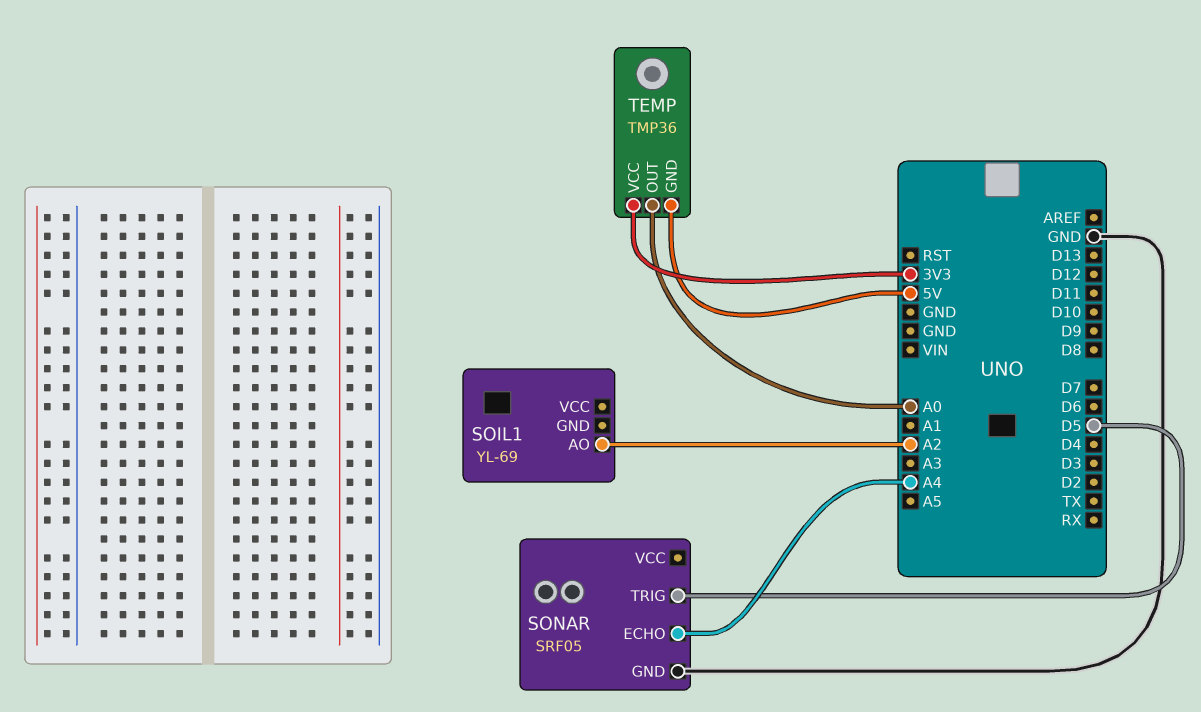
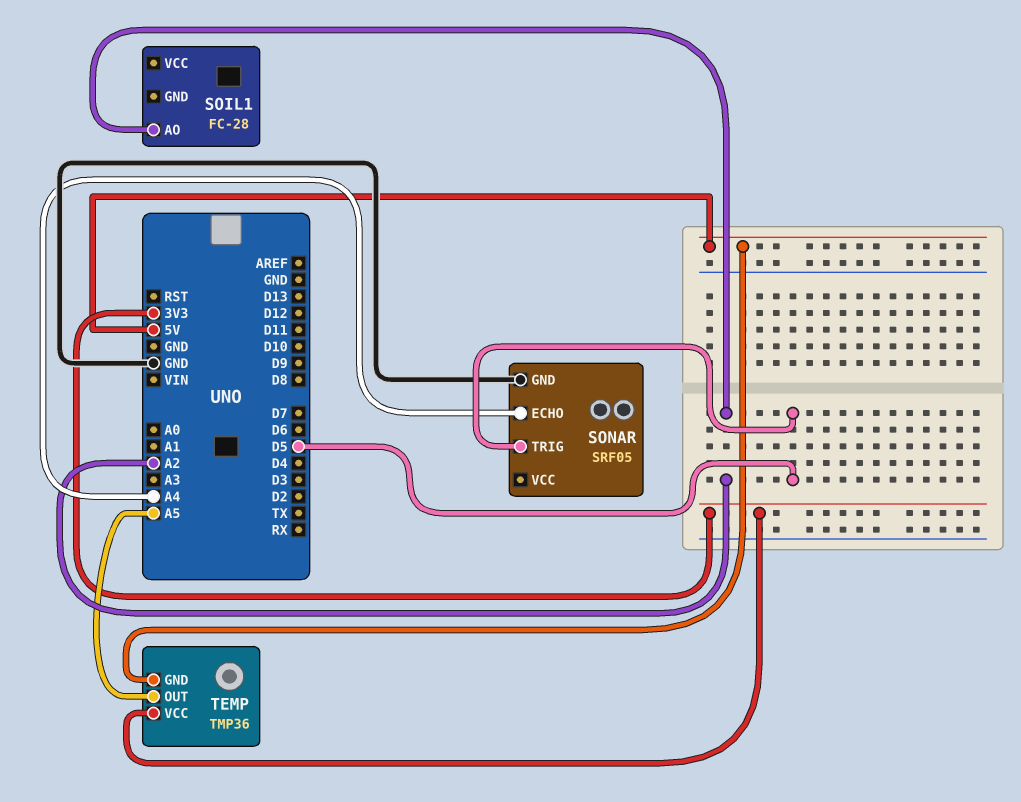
SOIL1: YL-69 -> FC-28
TEMP pin OUT: A0 -> A5

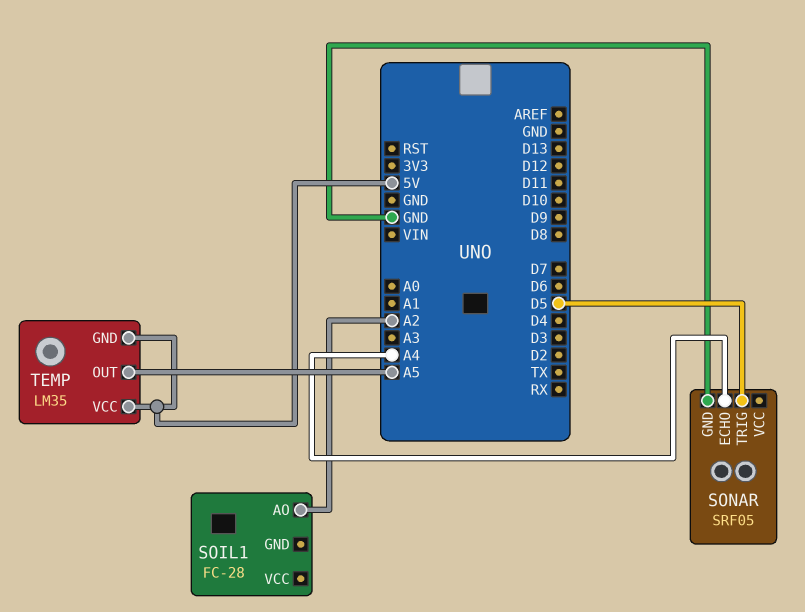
TEMP: TMP36 -> LM35
TEMP pin VCC: 3V3 -> 5V

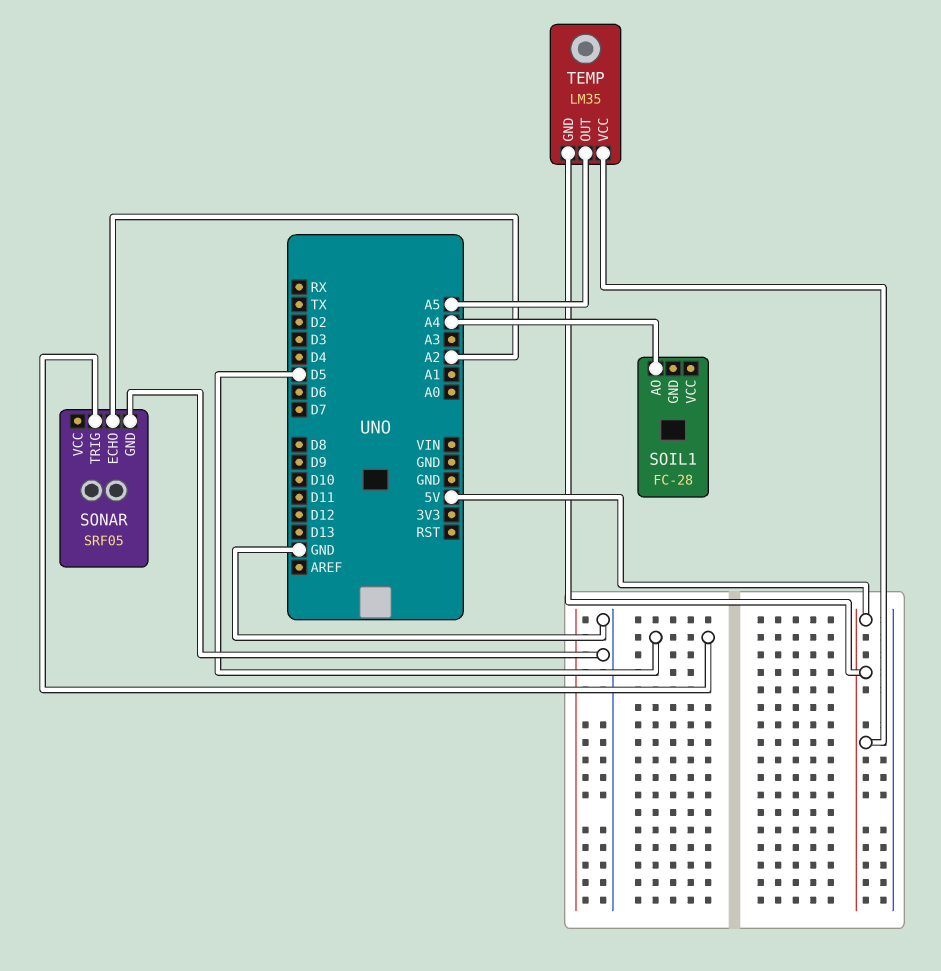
SOIL1 pin AO: A2 -> A4
SONAR pin ECHO: A4 -> A2

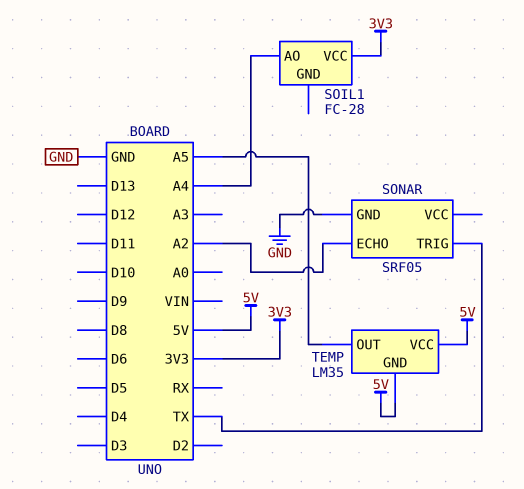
SOIL1 pin VCC: none -> 3V3
SONAR pin TRIG: D5 -> TX

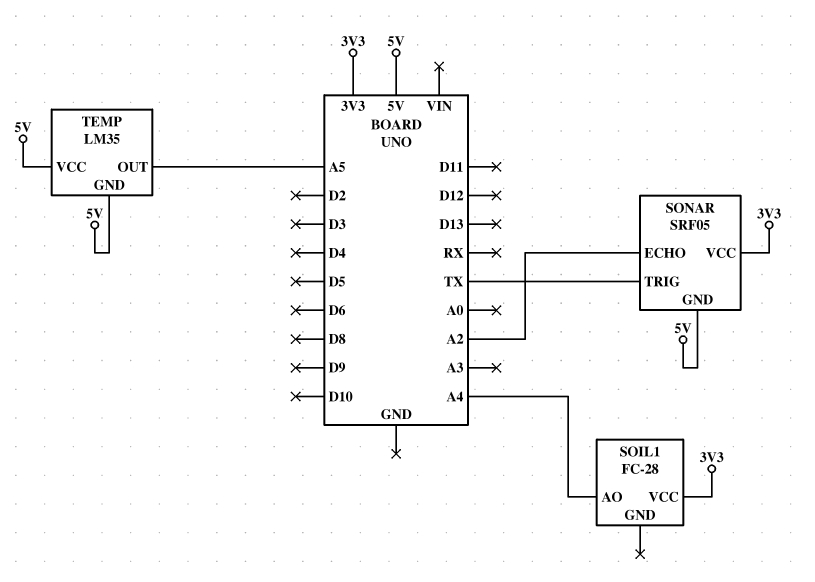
SONAR pin GND: GND -> 5V
SONAR pin VCC: none -> 3V3

